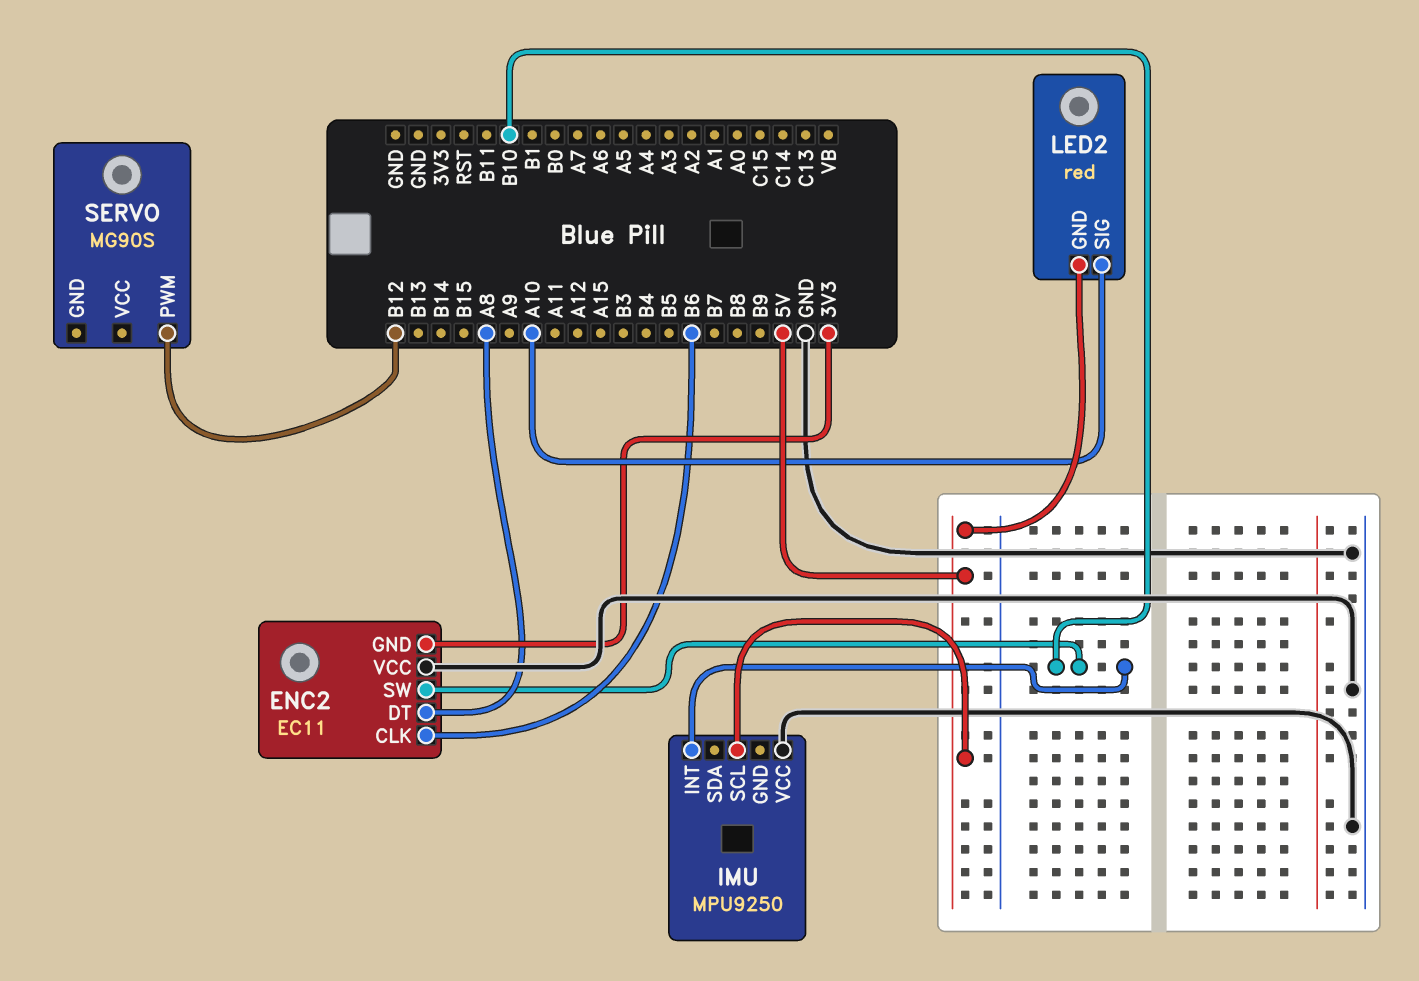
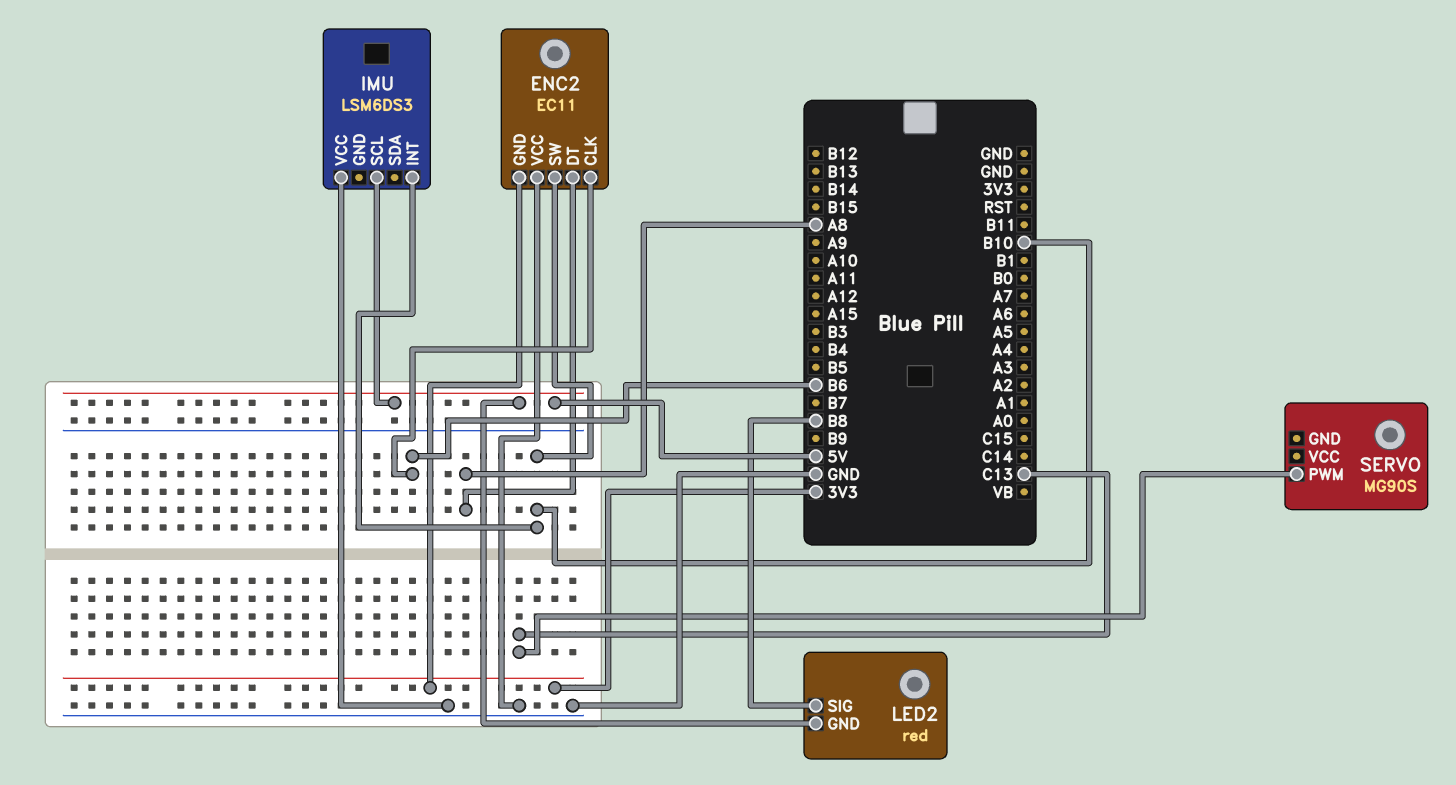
IMU: MPU9250 -> LSM6DS3
LED2 pin SIG: A10 -> B8
SERVO pin PWM: B12 -> C13

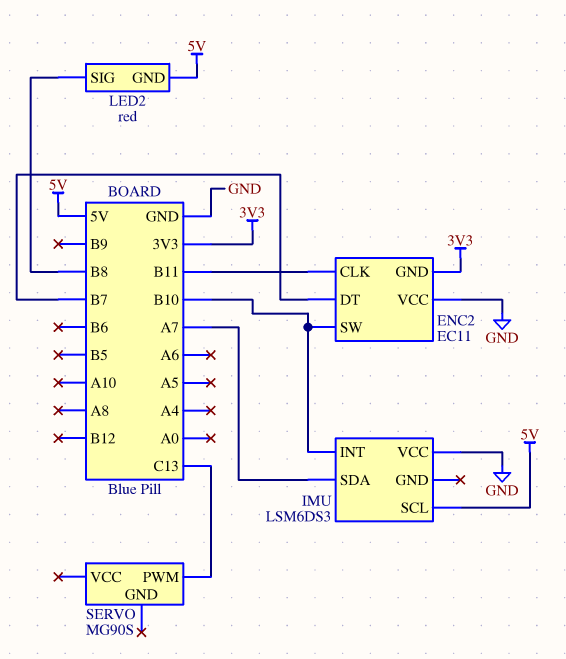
ENC2 pin CLK: B6 -> B11
ENC2 pin DT: A8 -> B7
IMU pin SDA: none -> A7

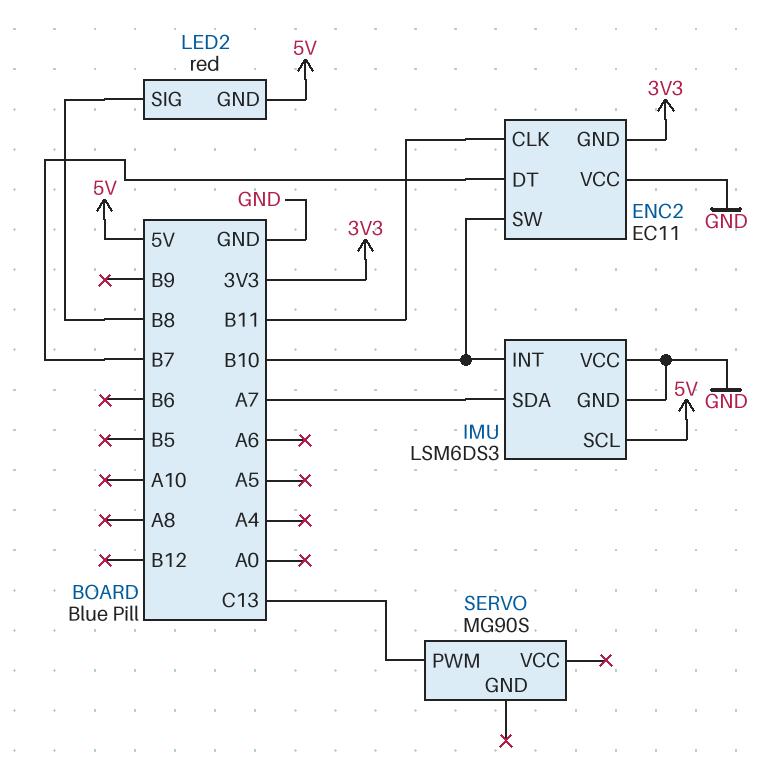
IMU pin GND: none -> GND

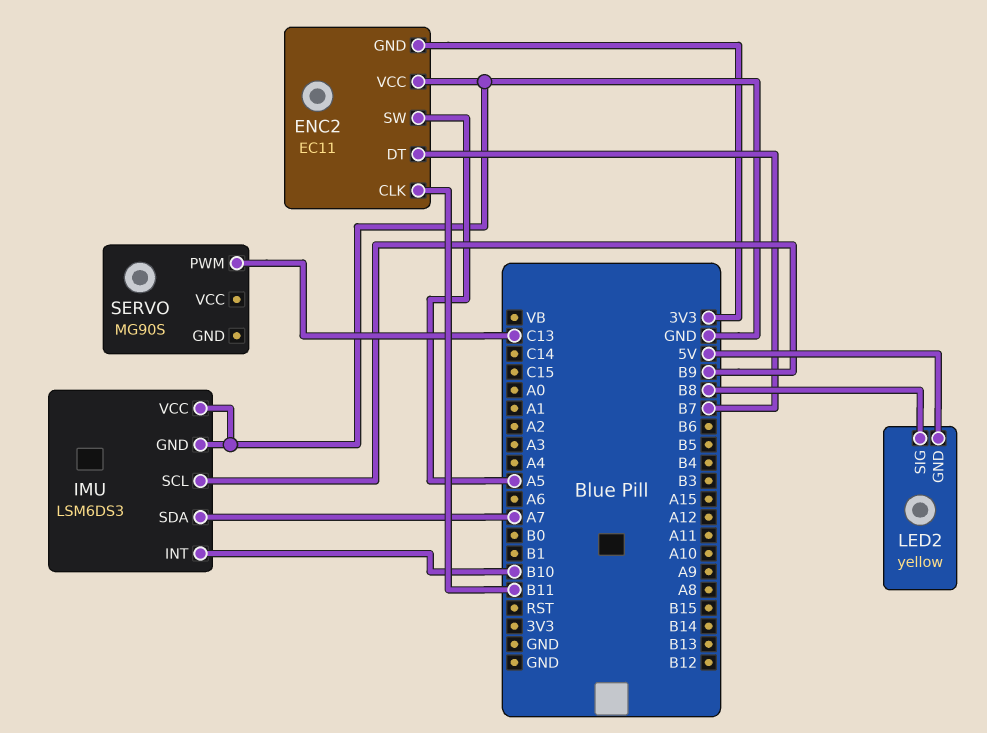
ENC2 pin SW: B10 -> A5
IMU pin SCL: 5V -> B9
LED2: red -> yellow

